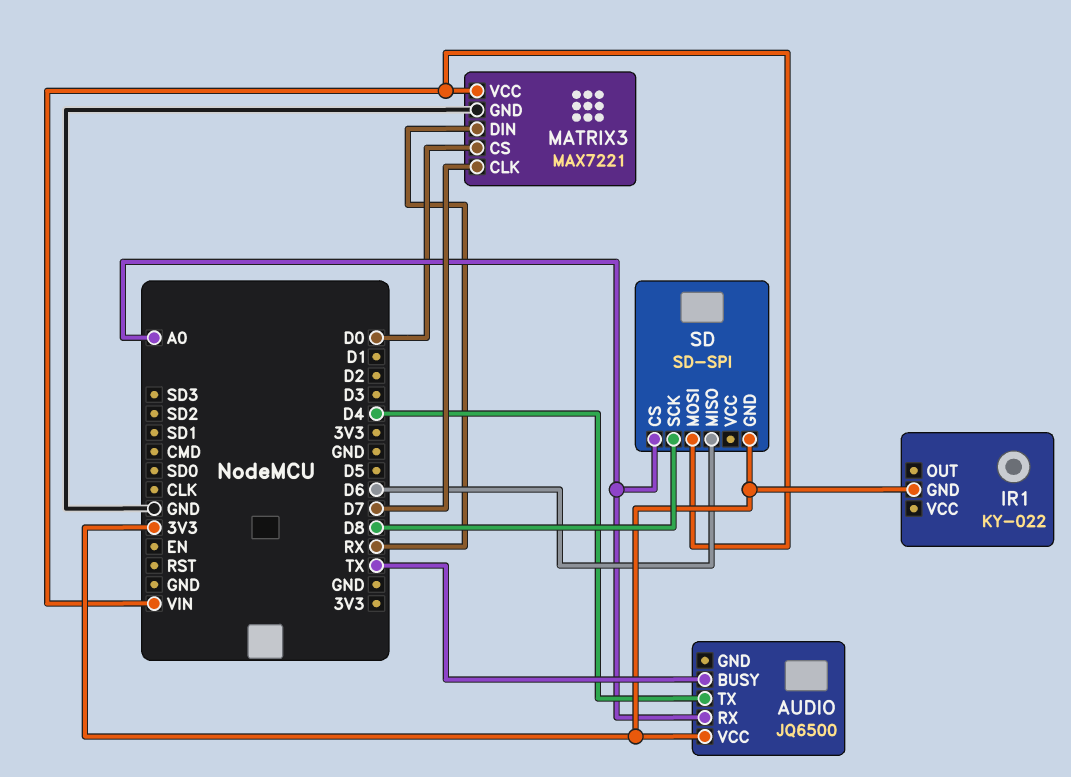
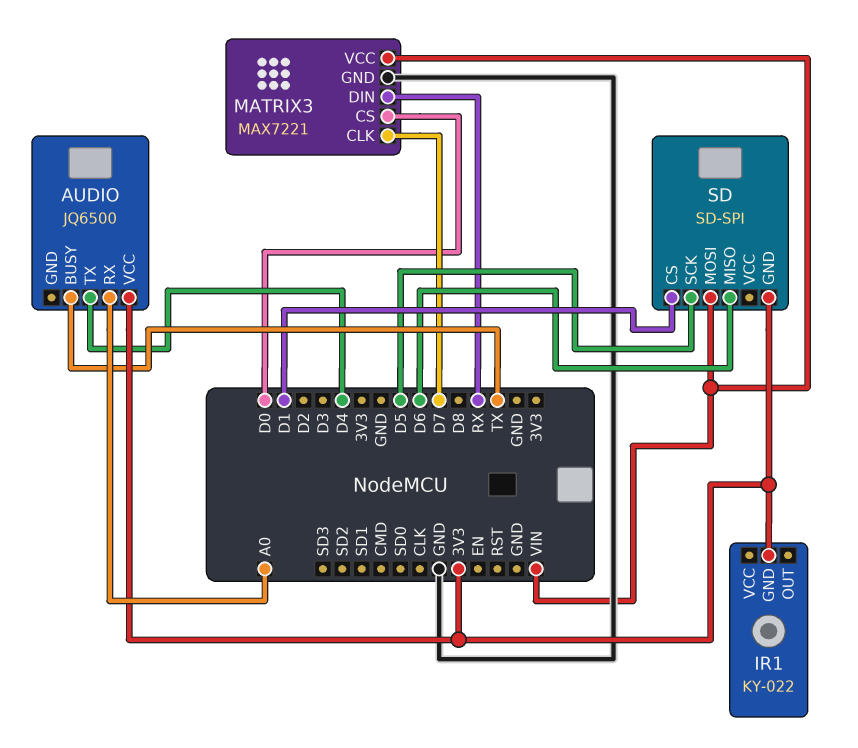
SD pin CS: A0 -> D1
SD pin SCK: D8 -> D5

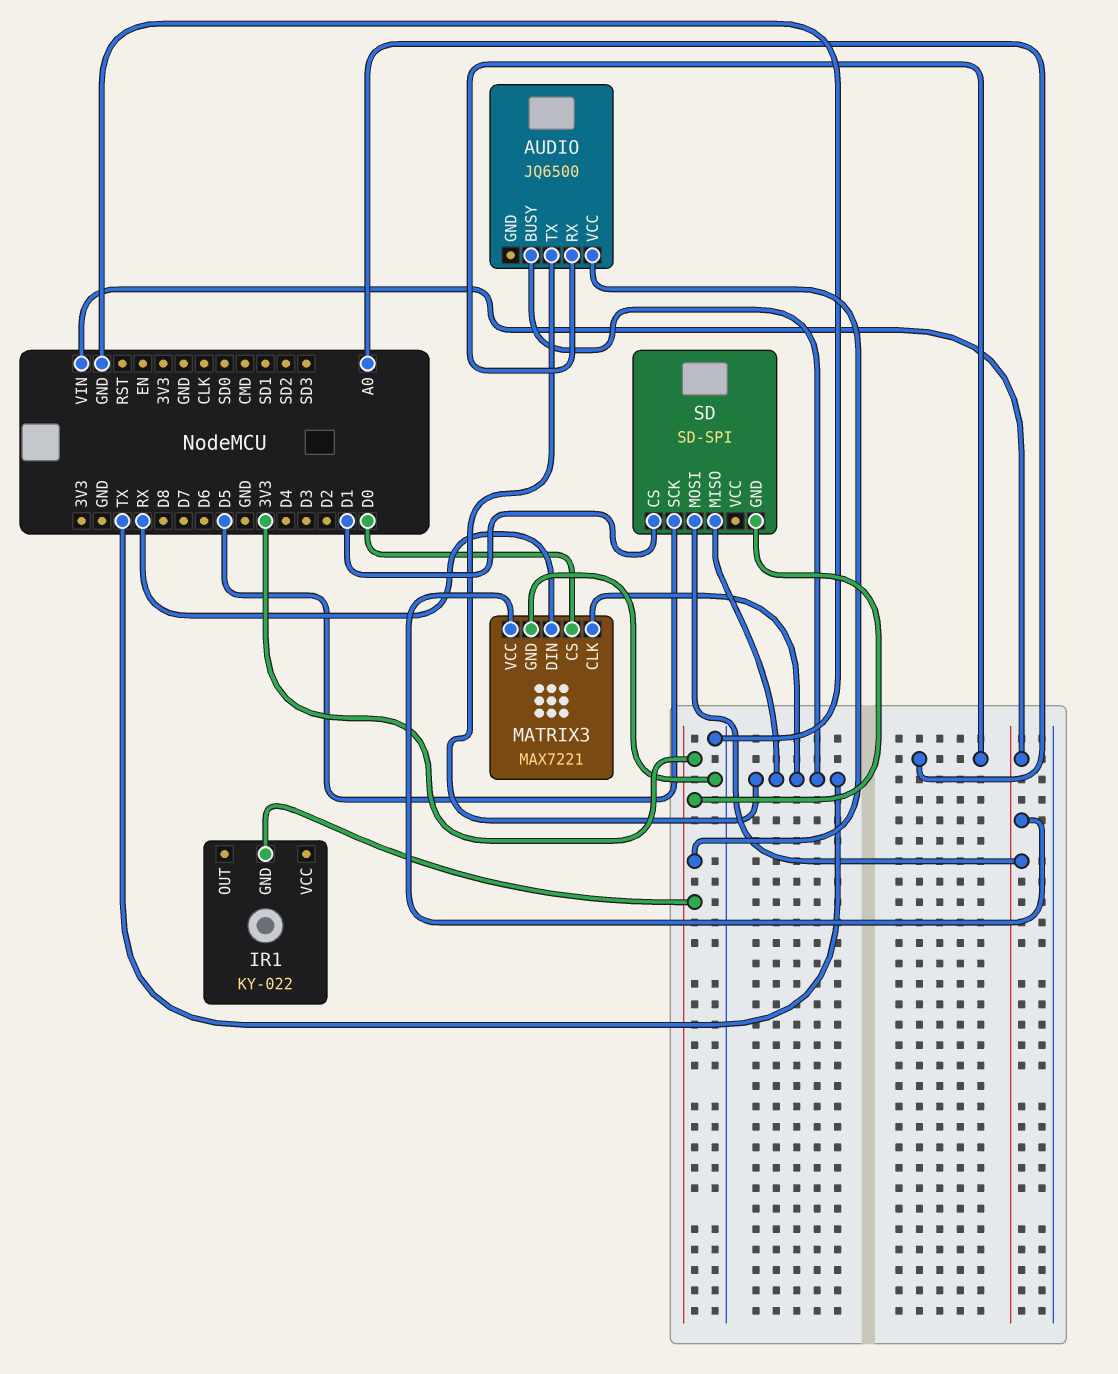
AUDIO pin TX: D4 -> TX
MATRIX3 pin CLK: D7 -> TX
SD pin MISO: D6 -> TX

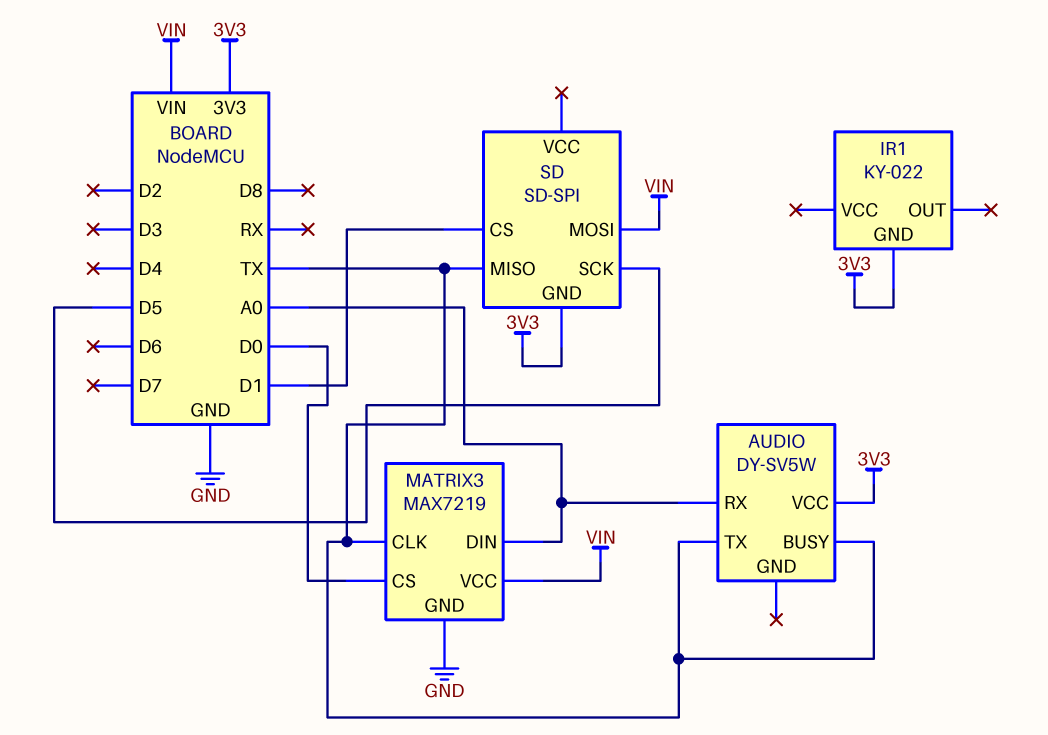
AUDIO: JQ6500 -> DY-SV5W
MATRIX3: MAX7221 -> MAX7219
MATRIX3 pin DIN: RX -> A0

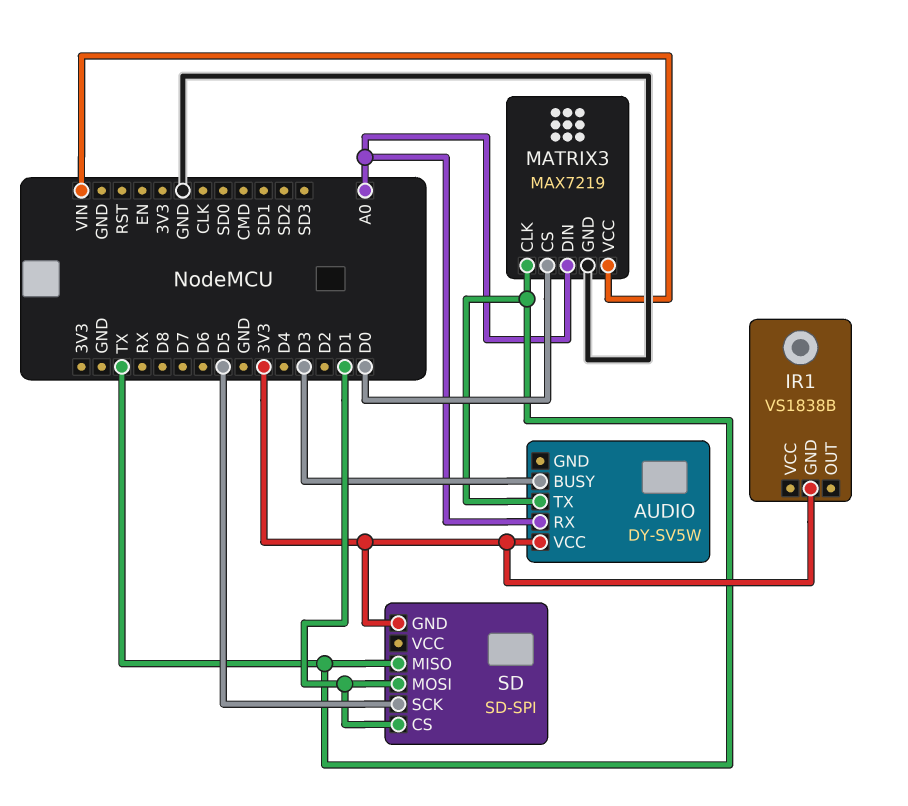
AUDIO pin BUSY: TX -> D3
IR1: KY-022 -> VS1838B
SD pin MOSI: VIN -> D1

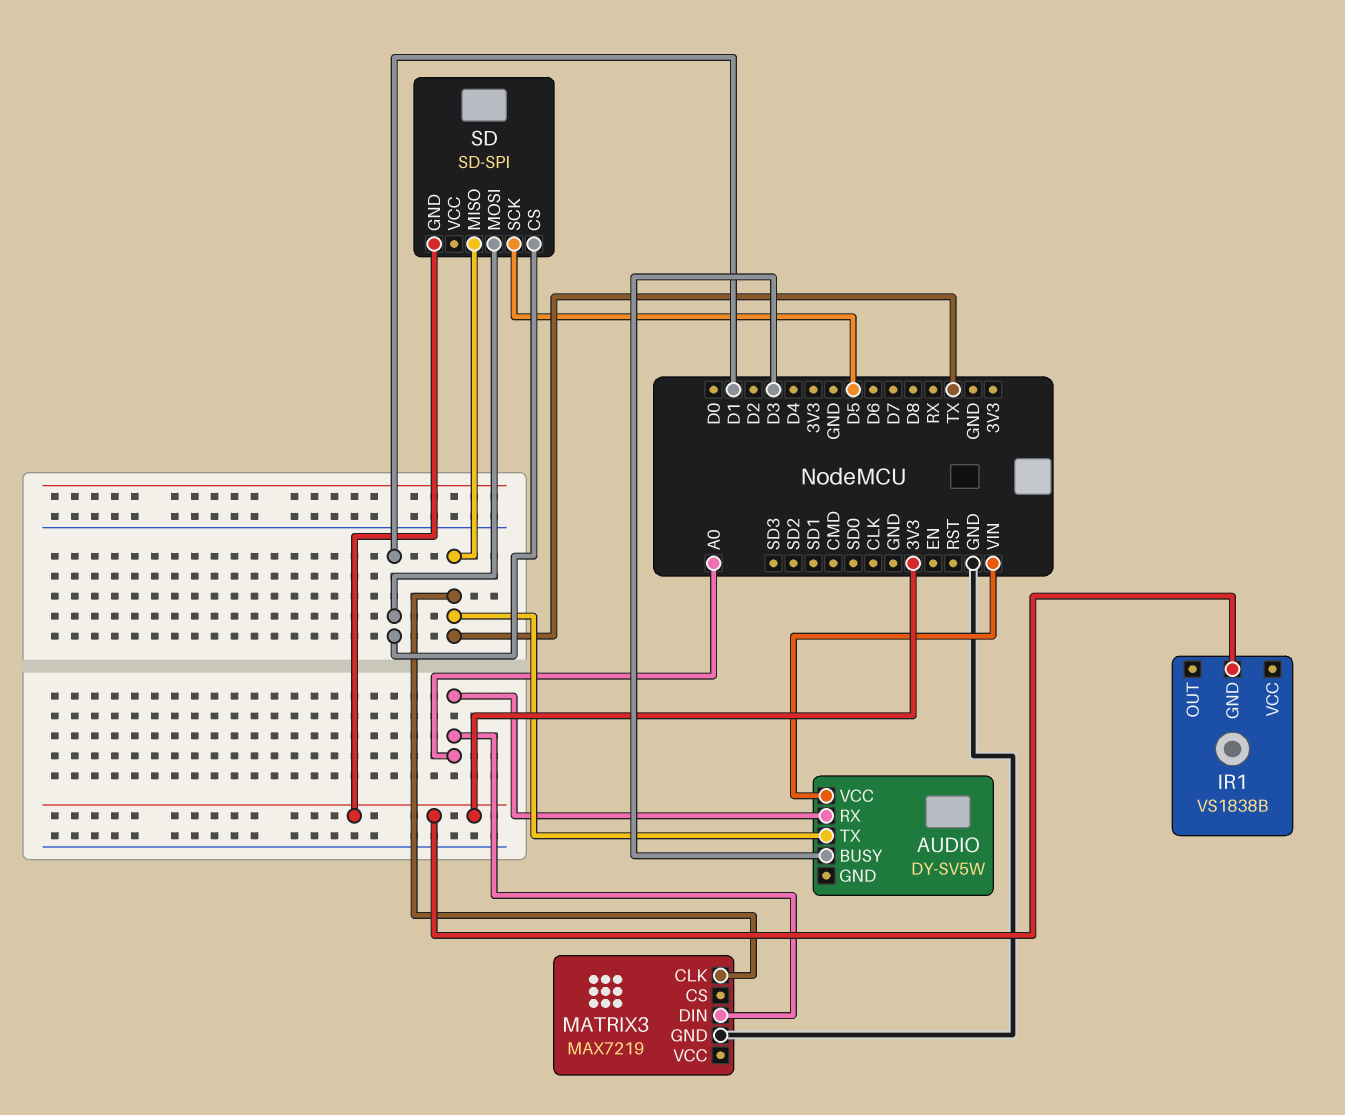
AUDIO pin VCC: 3V3 -> VIN
MATRIX3 pin CS: D0 -> none
MATRIX3 pin VCC: VIN -> none

